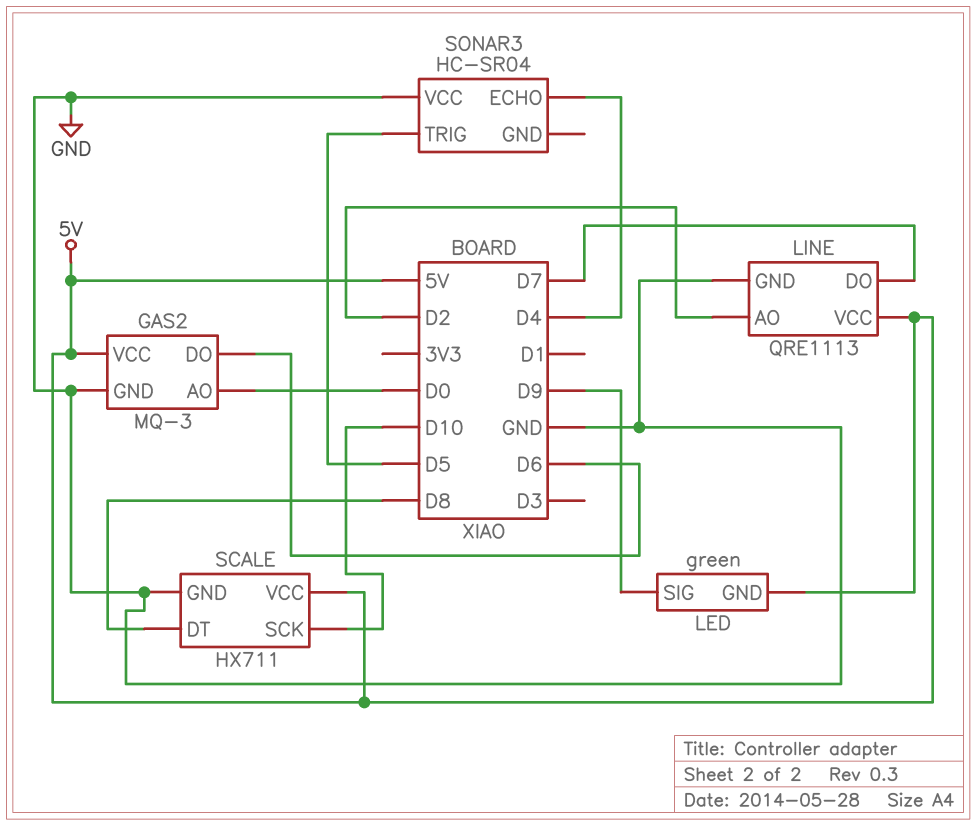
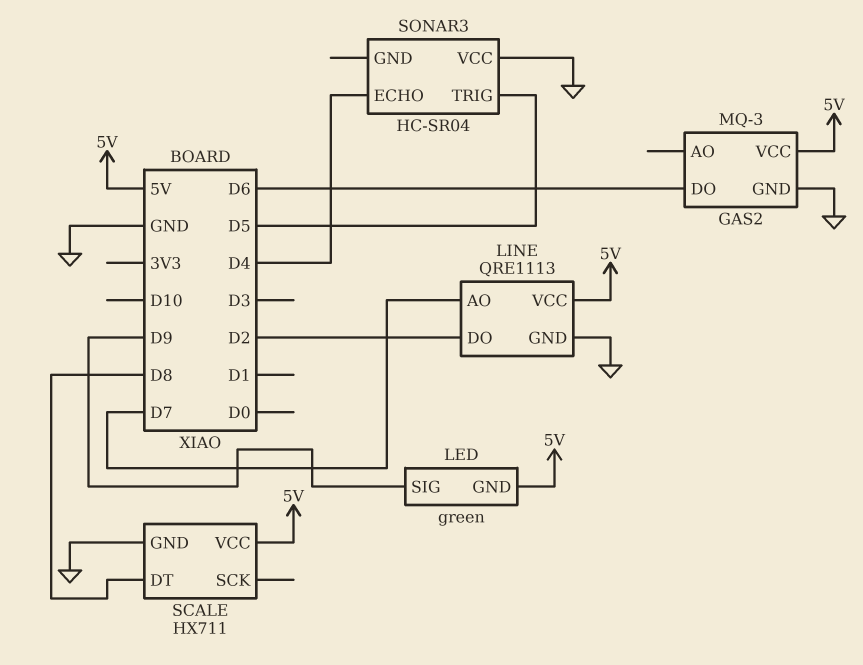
GAS2 pin AO: D0 -> none
LINE pin AO: D2 -> D7
LINE pin DO: D7 -> D2
SCALE pin SCK: D10 -> none

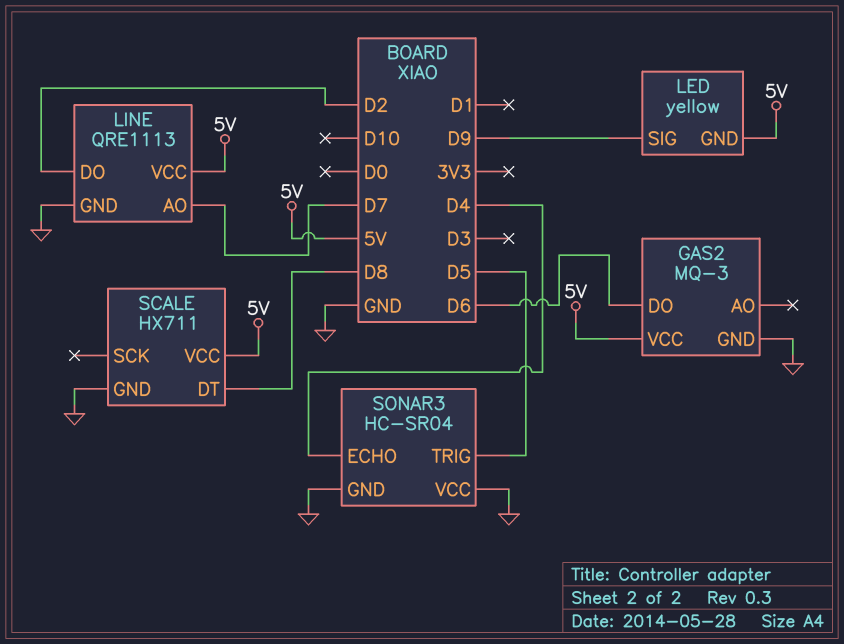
LED: green -> yellow
SONAR3 pin GND: none -> GND

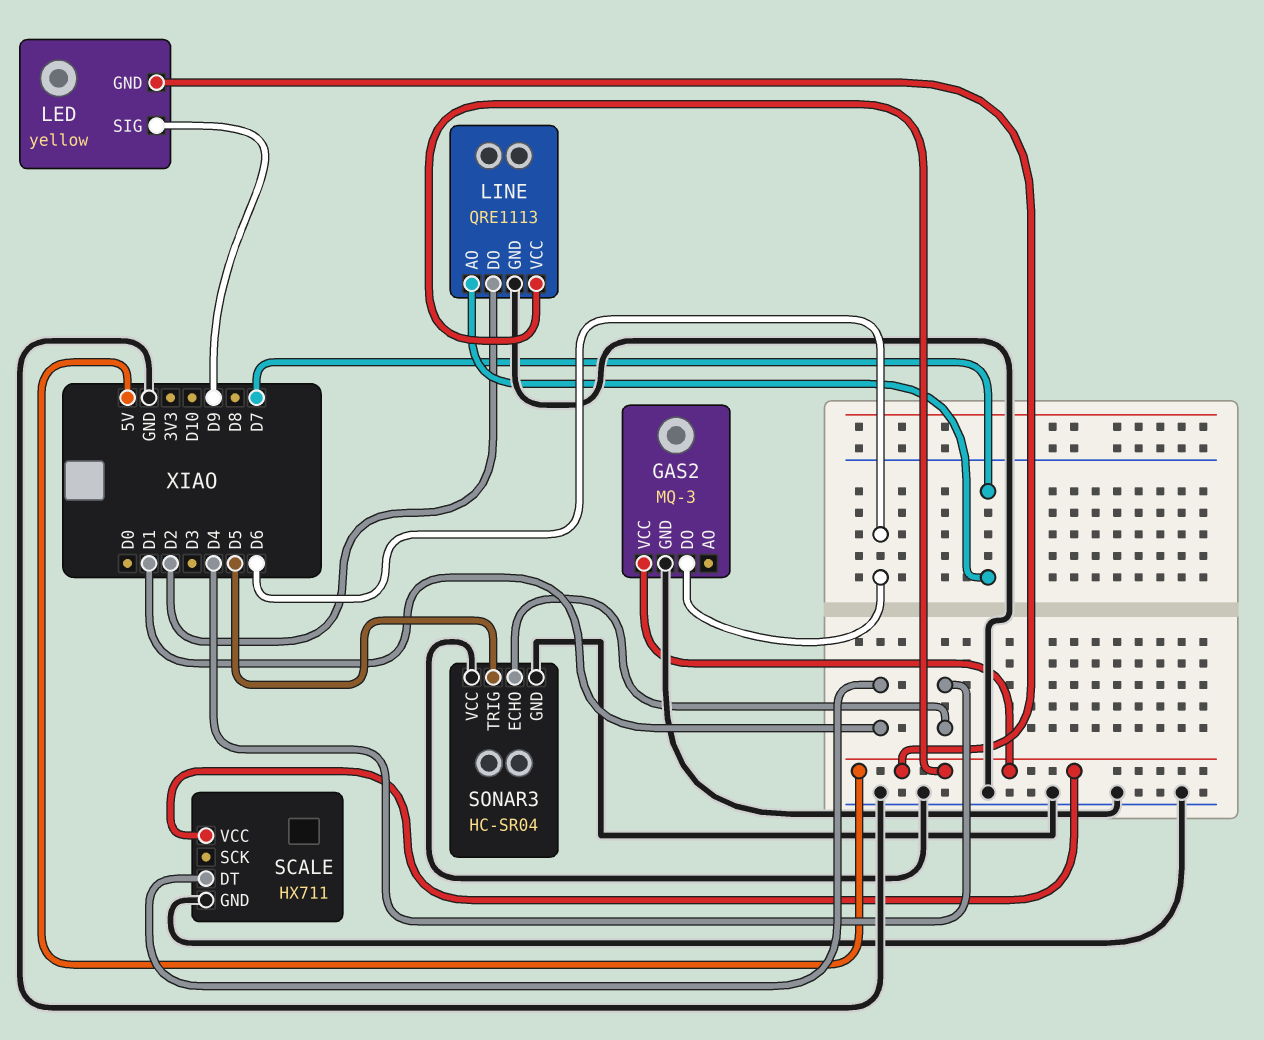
SCALE pin DT: D8 -> D1

